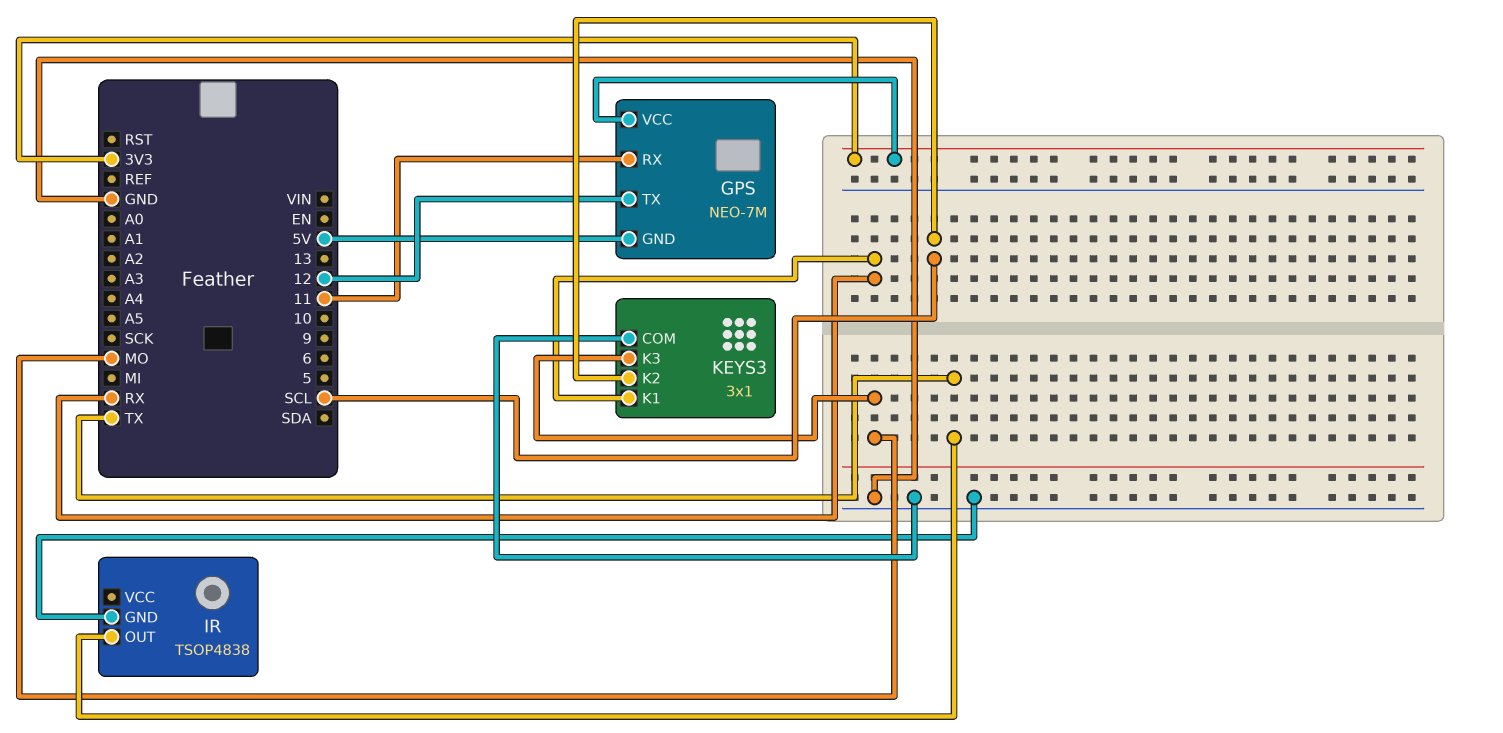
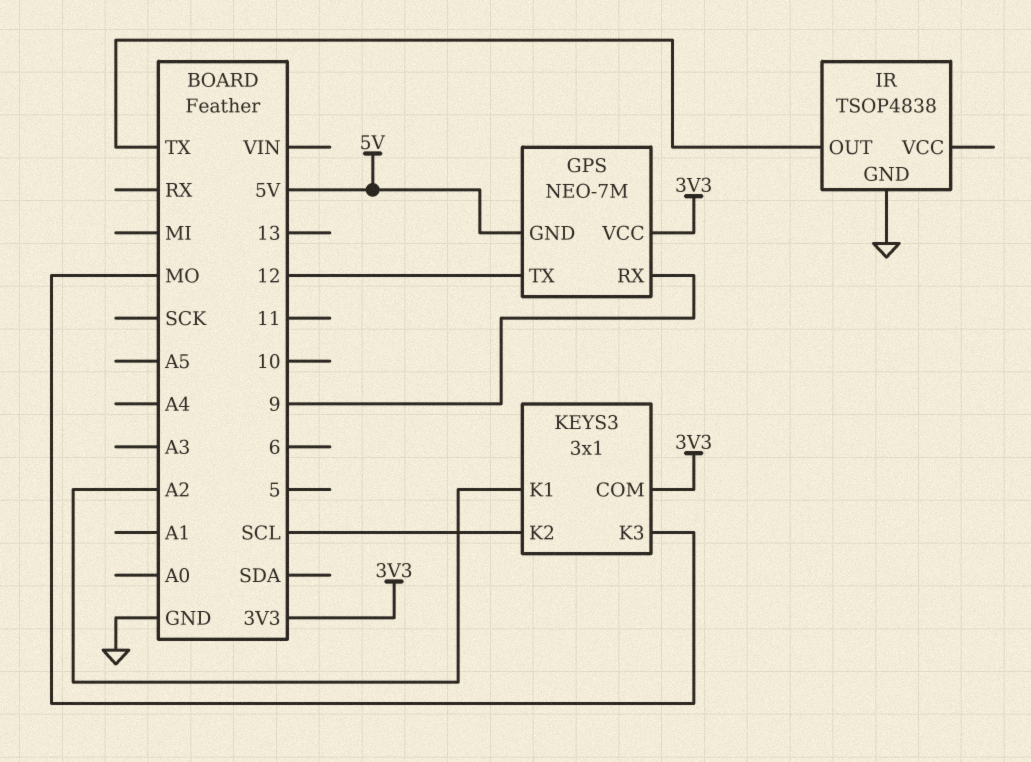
GPS pin RX: 11 -> 9
KEYS3 pin COM: GND -> 3V3
KEYS3 pin K1: RX -> A2

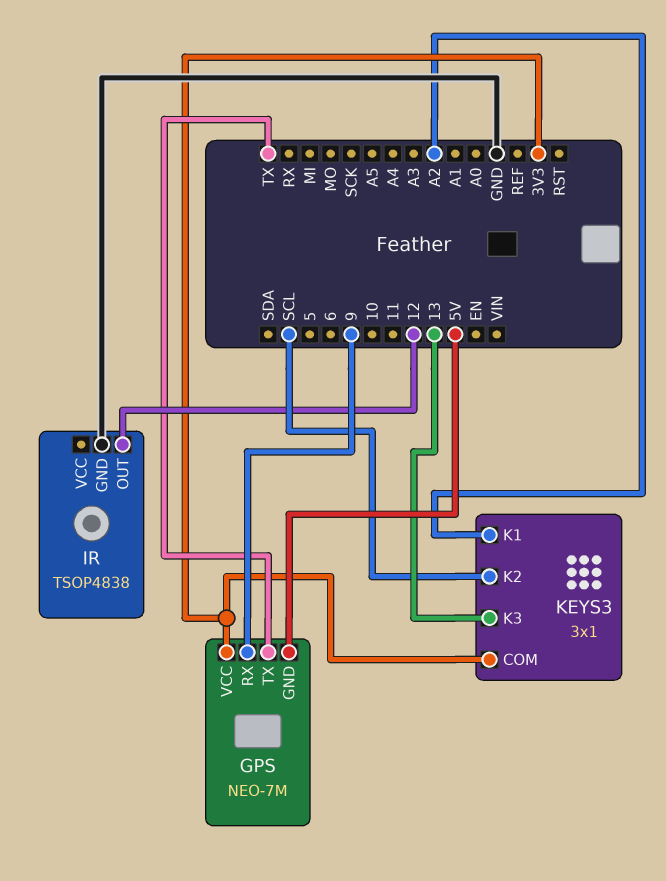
GPS pin TX: 12 -> TX
IR pin OUT: TX -> 12
KEYS3 pin K3: MO -> 13

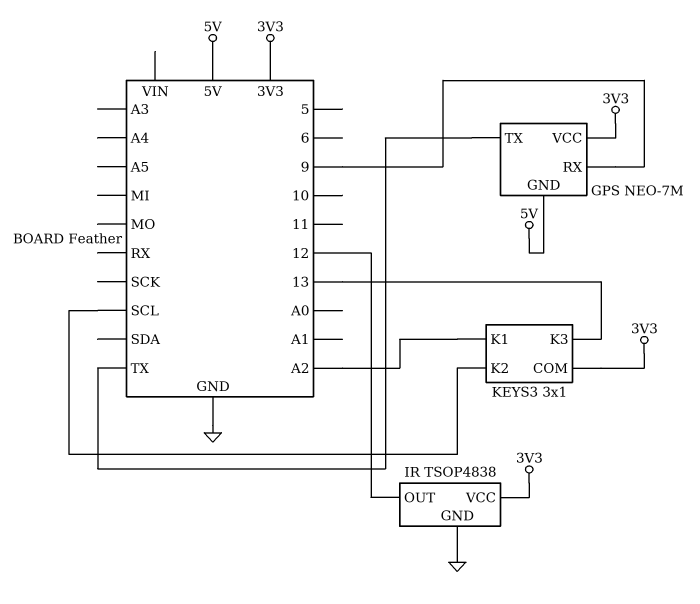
IR pin VCC: none -> 3V3

